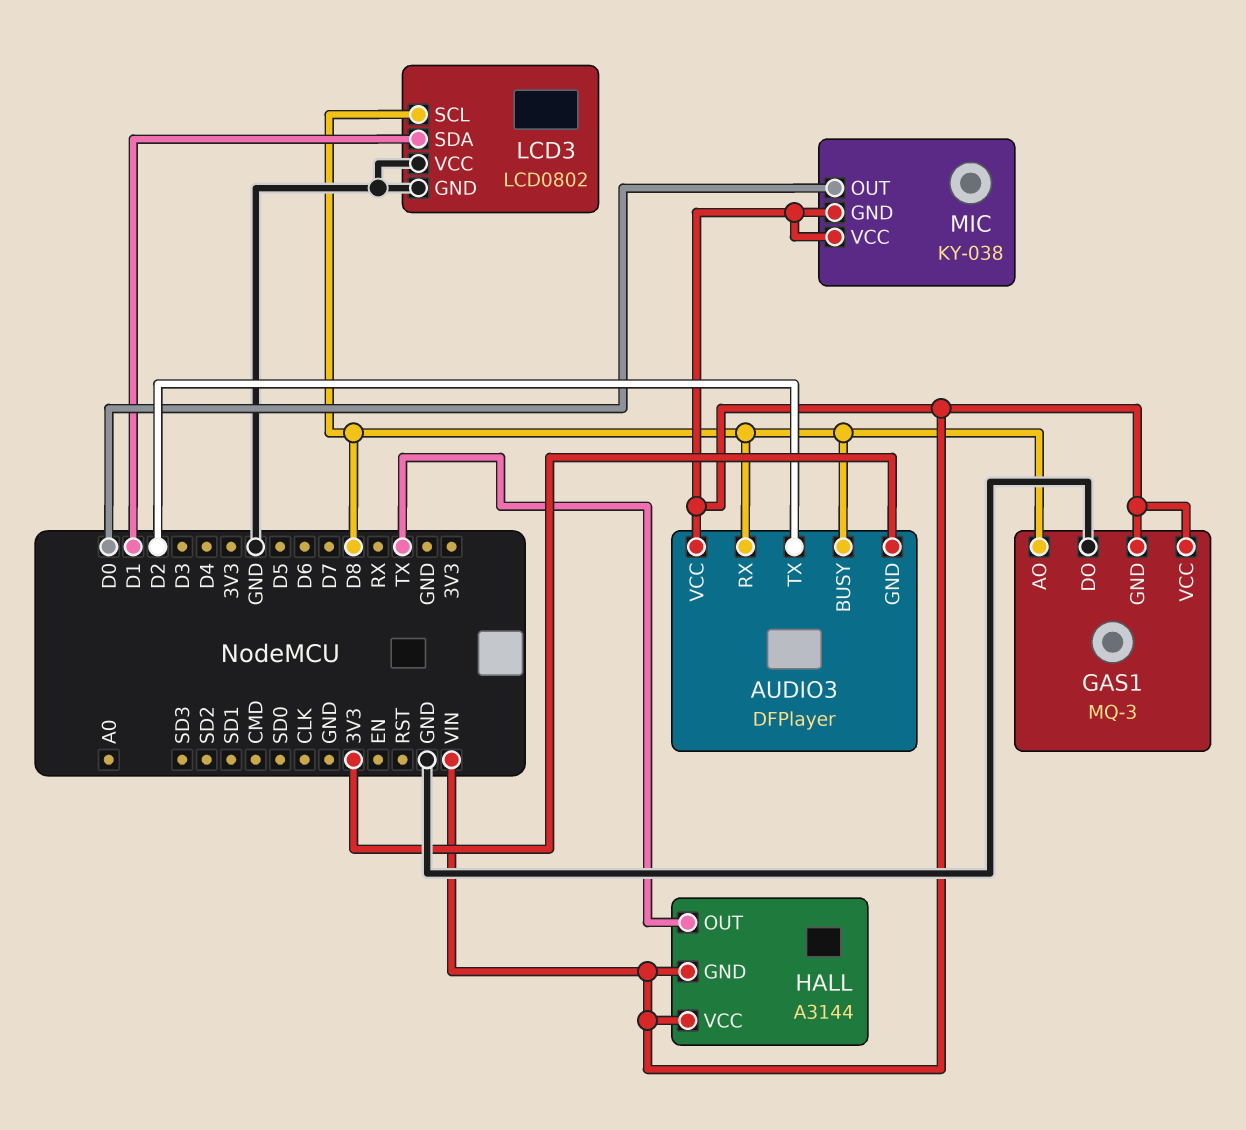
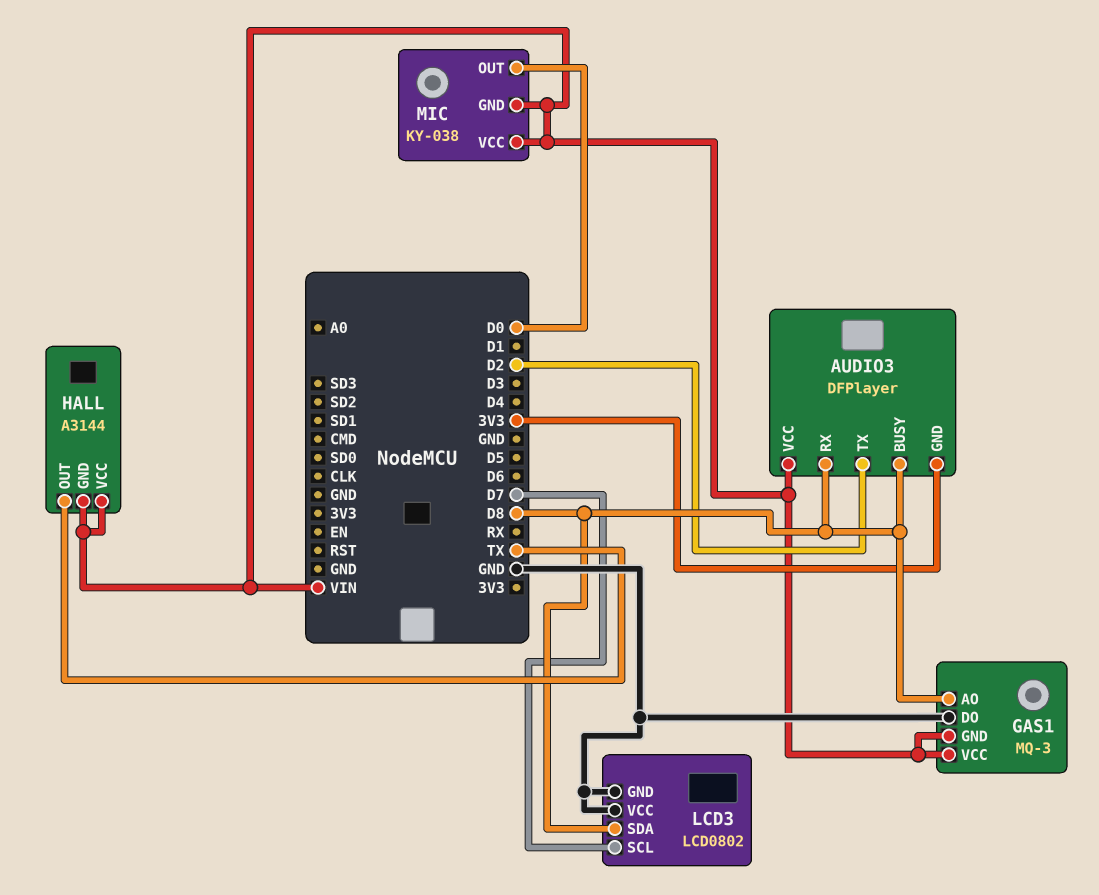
LCD3 pin SCL: D8 -> D7
LCD3 pin SDA: D1 -> D8

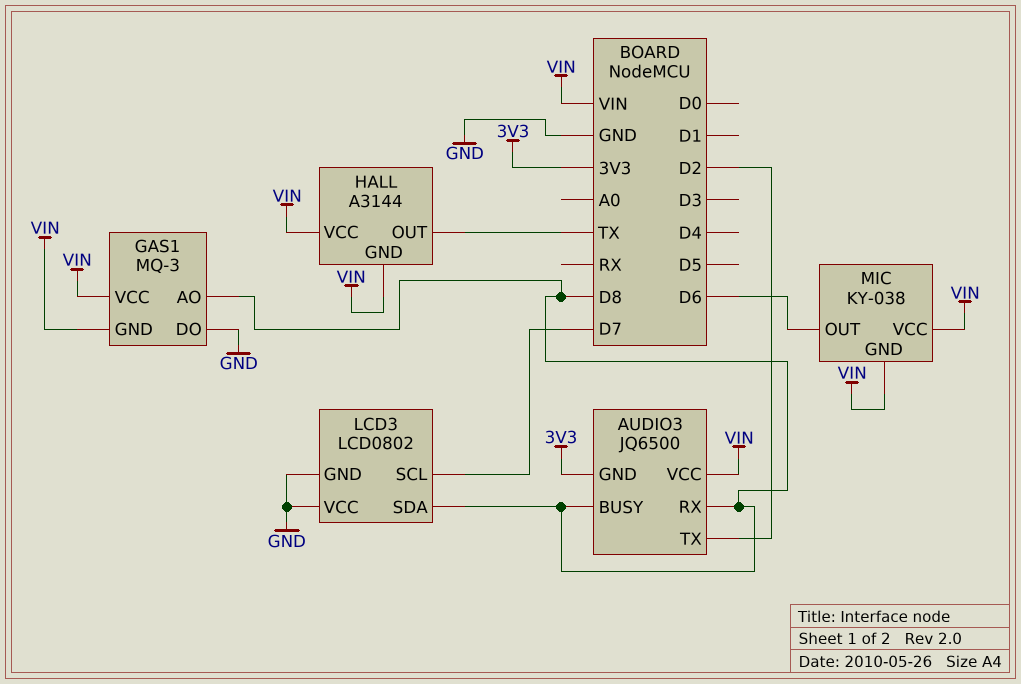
AUDIO3: DFPlayer -> JQ6500
MIC pin OUT: D0 -> D6

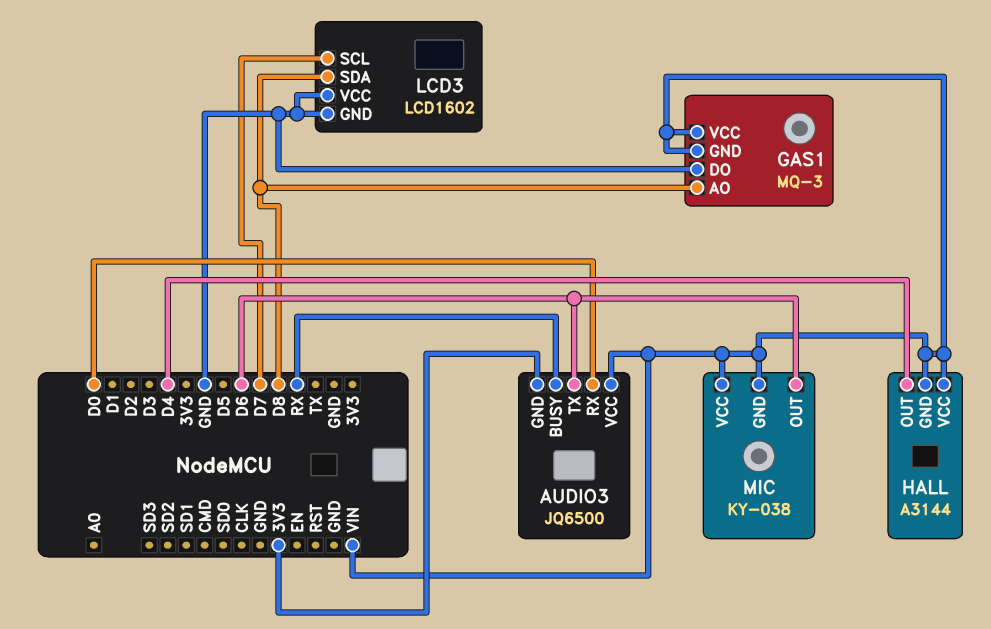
AUDIO3 pin BUSY: D8 -> RX
AUDIO3 pin RX: D8 -> D0
AUDIO3 pin TX: D2 -> D6
HALL pin OUT: TX -> D4
LCD3: LCD0802 -> LCD1602

